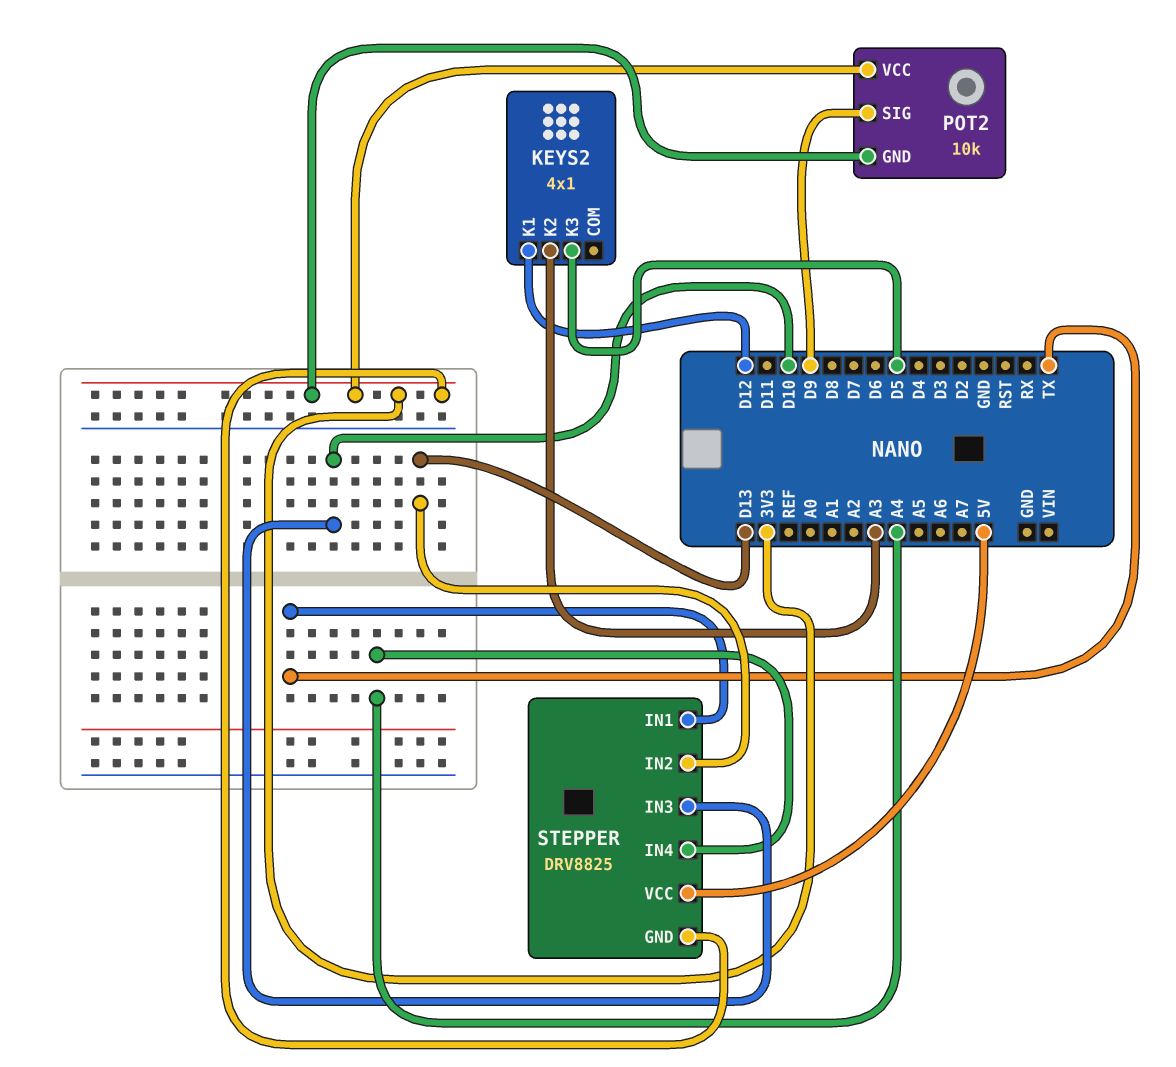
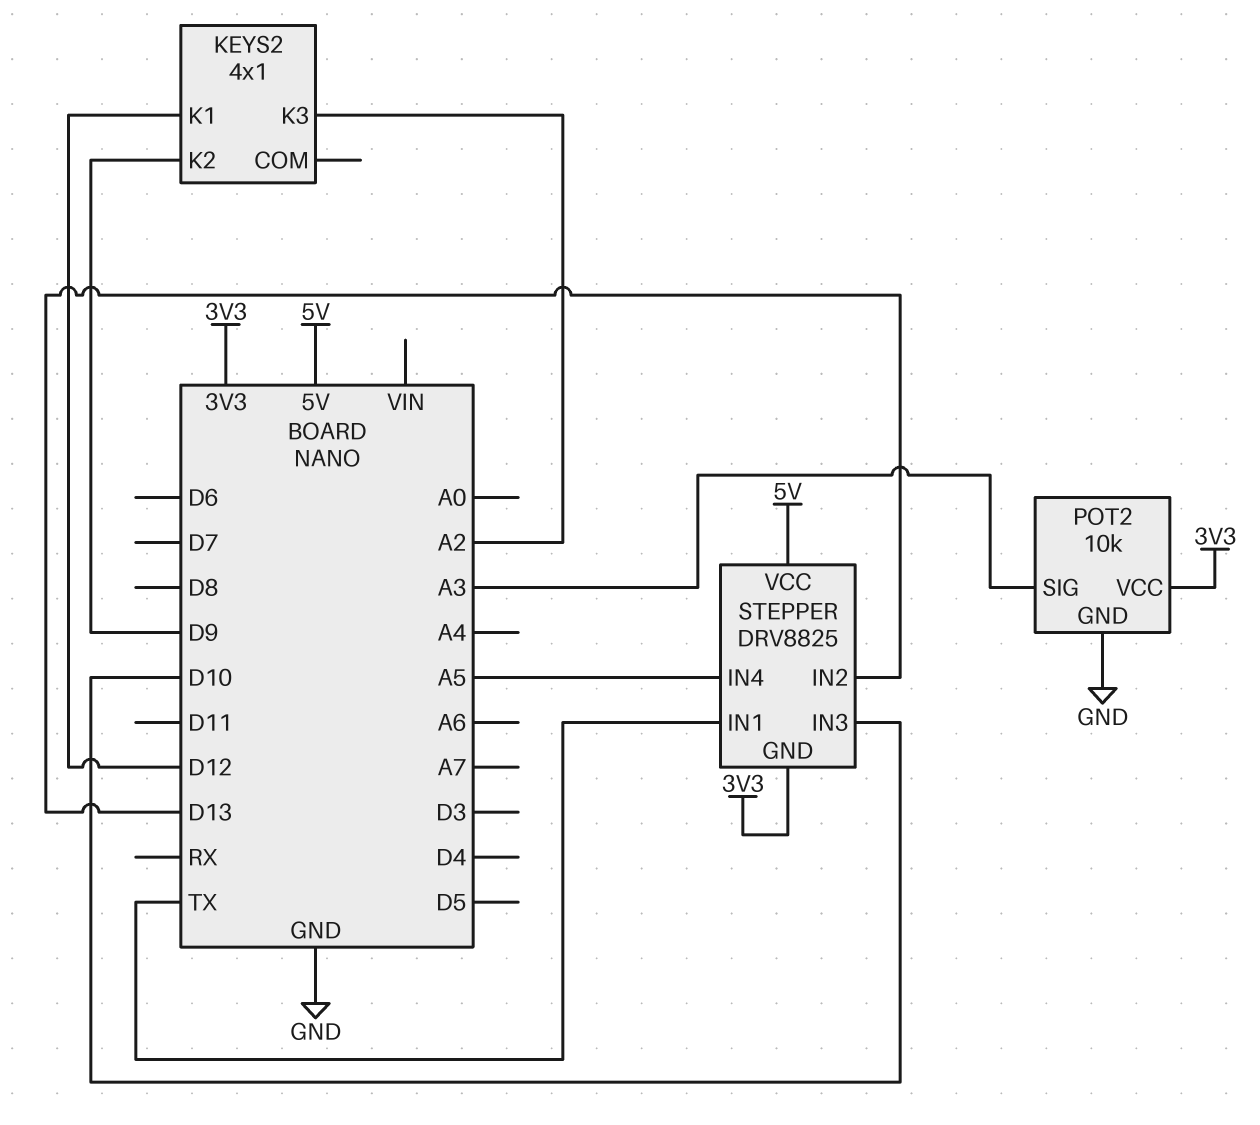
KEYS2 pin K2: A3 -> D9
KEYS2 pin K3: D5 -> A2
POT2 pin GND: 3V3 -> GND
POT2 pin SIG: D9 -> A3
STEPPER pin IN4: A4 -> A5

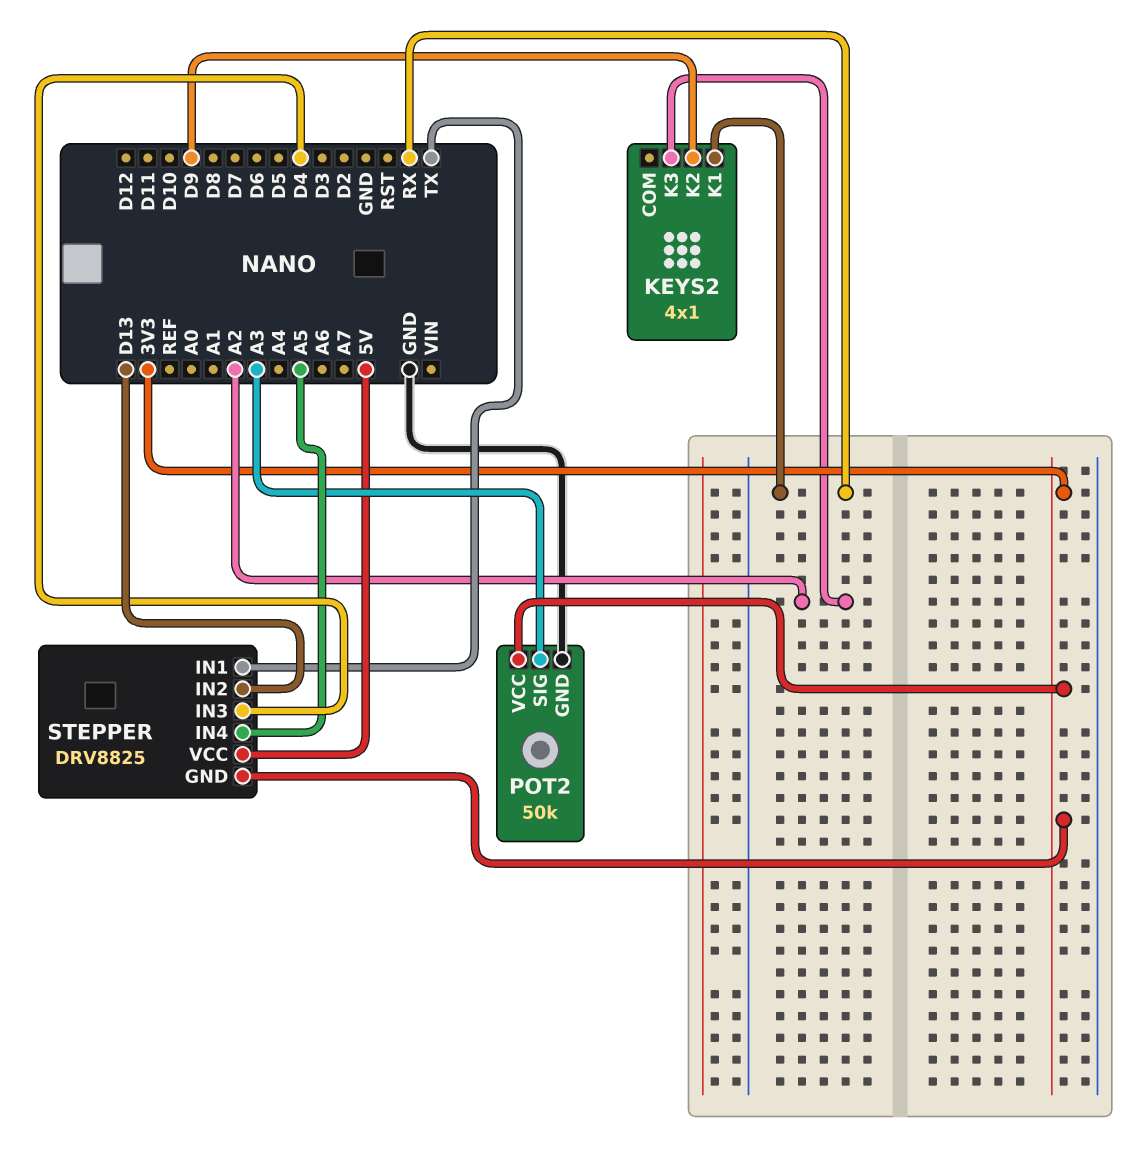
KEYS2 pin K1: D12 -> RX
POT2: 10k -> 50k
STEPPER pin IN3: D10 -> D4

